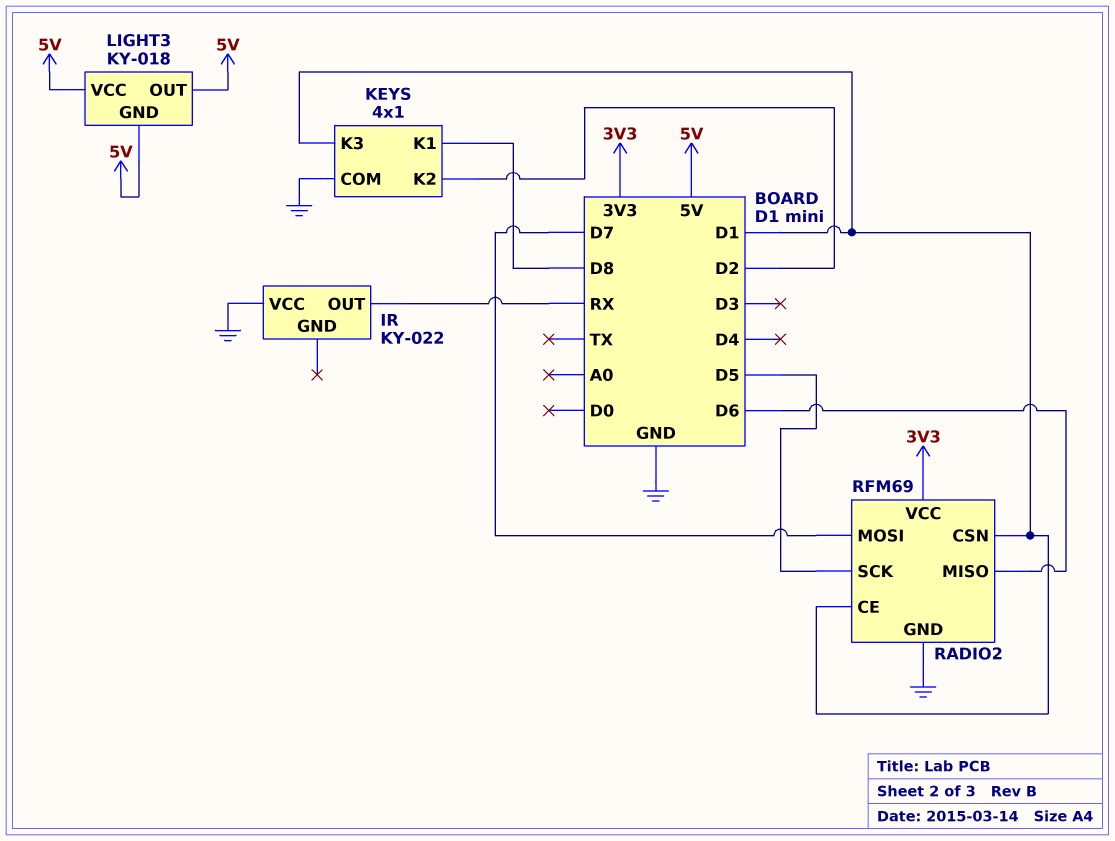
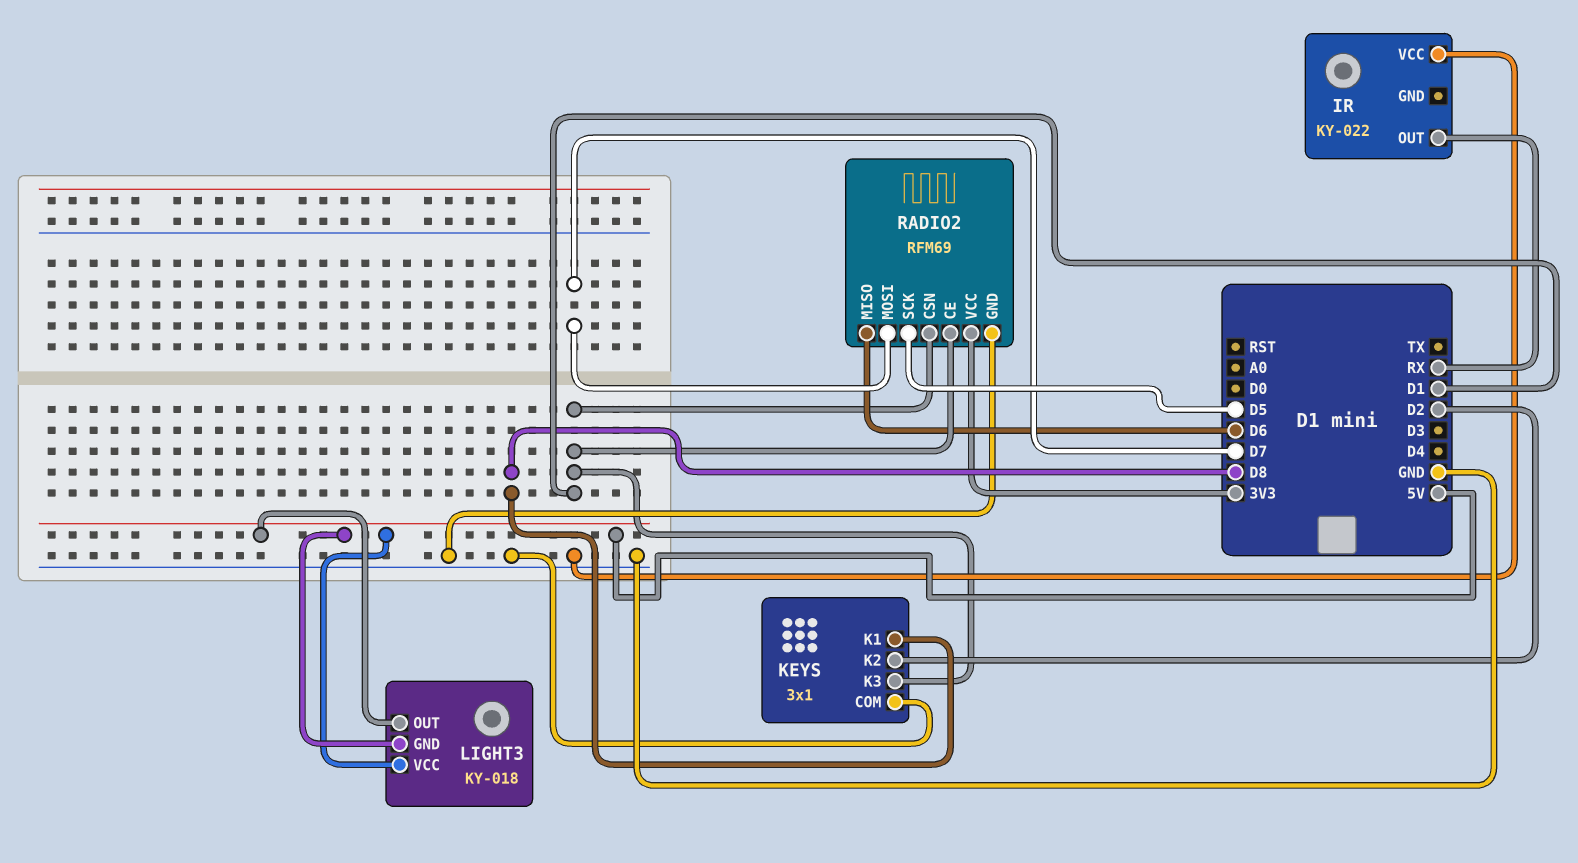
KEYS: 4x1 -> 3x1

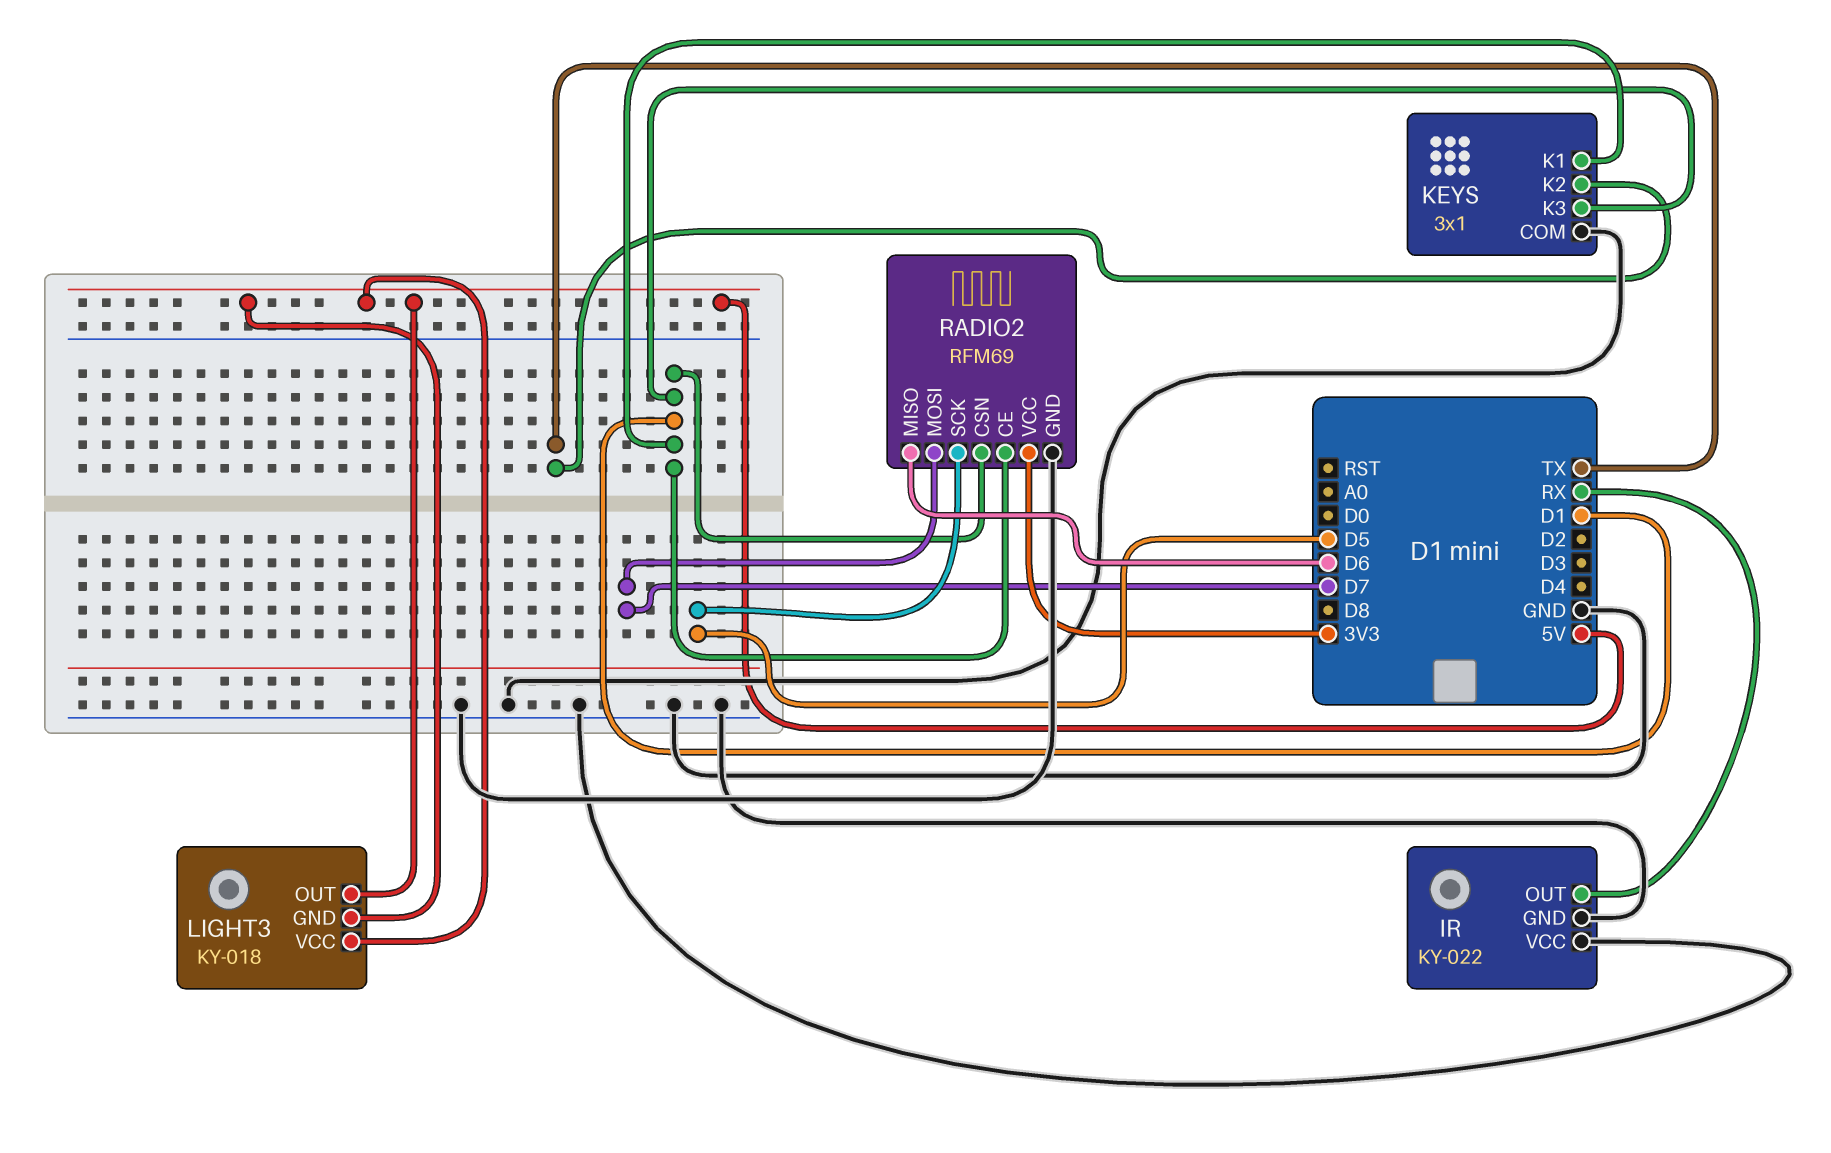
IR pin GND: none -> GND
KEYS pin K1: D8 -> D1
KEYS pin K2: D2 -> TX

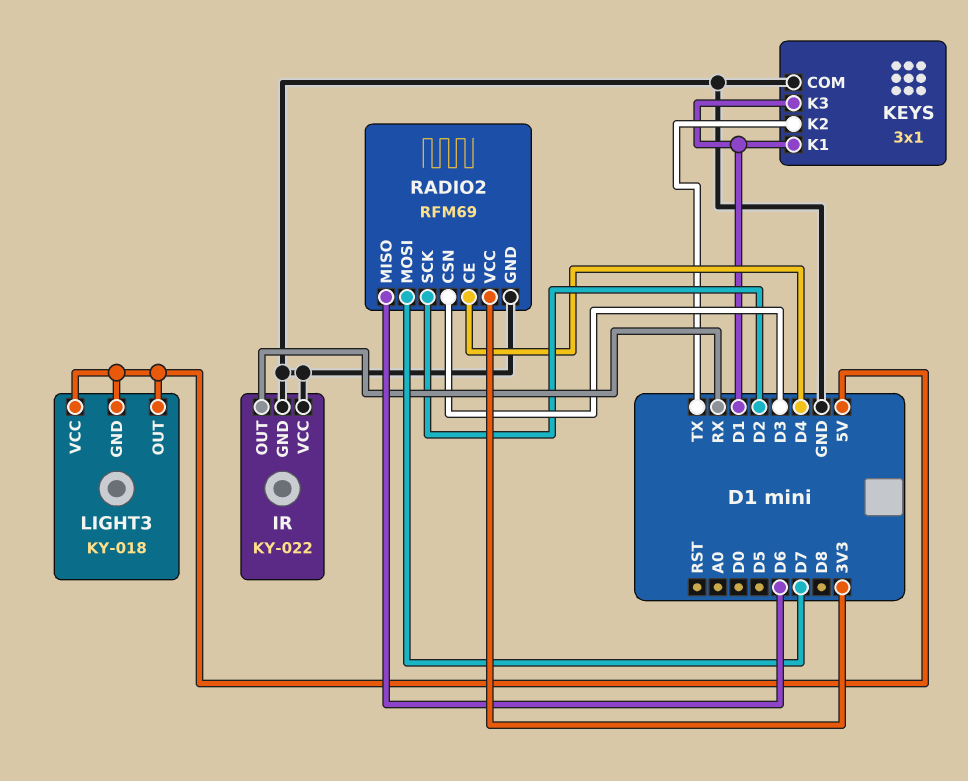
RADIO2 pin CE: D1 -> D4
RADIO2 pin CSN: D1 -> D3
RADIO2 pin SCK: D5 -> D2

